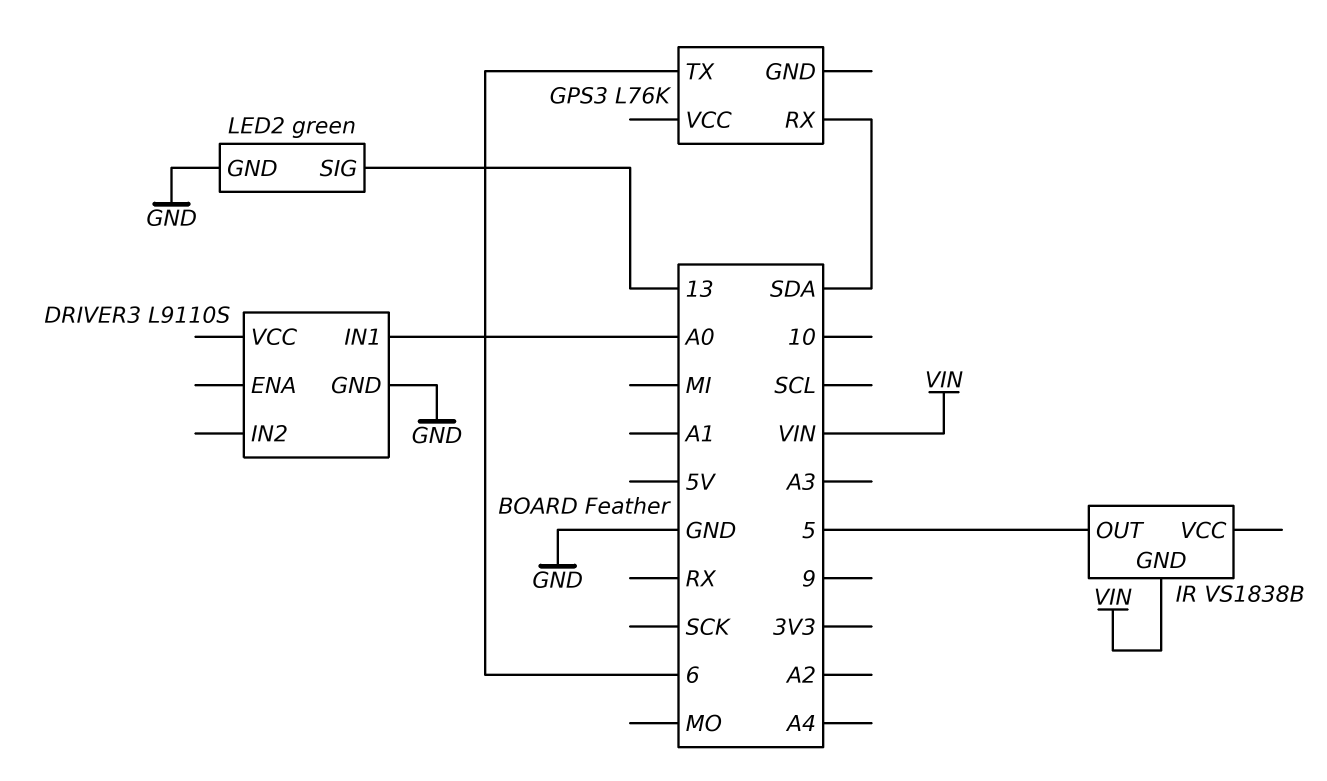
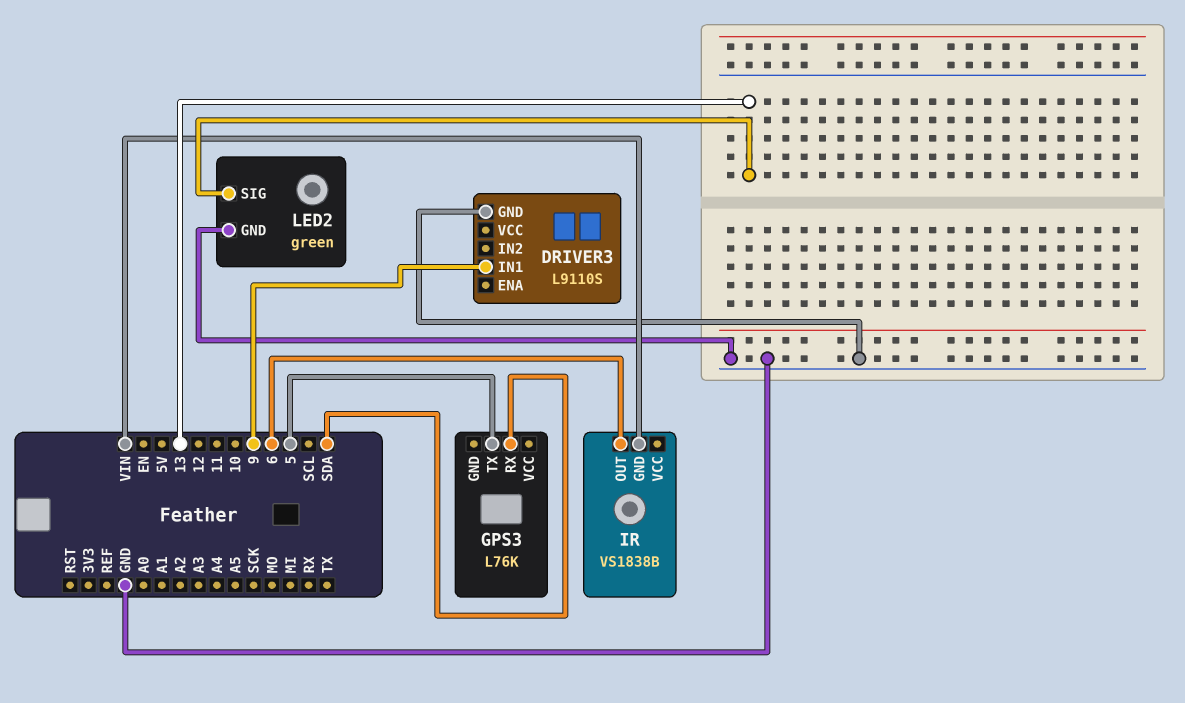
DRIVER3 pin IN1: A0 -> 9
GPS3 pin TX: 6 -> 5
IR pin OUT: 5 -> 6

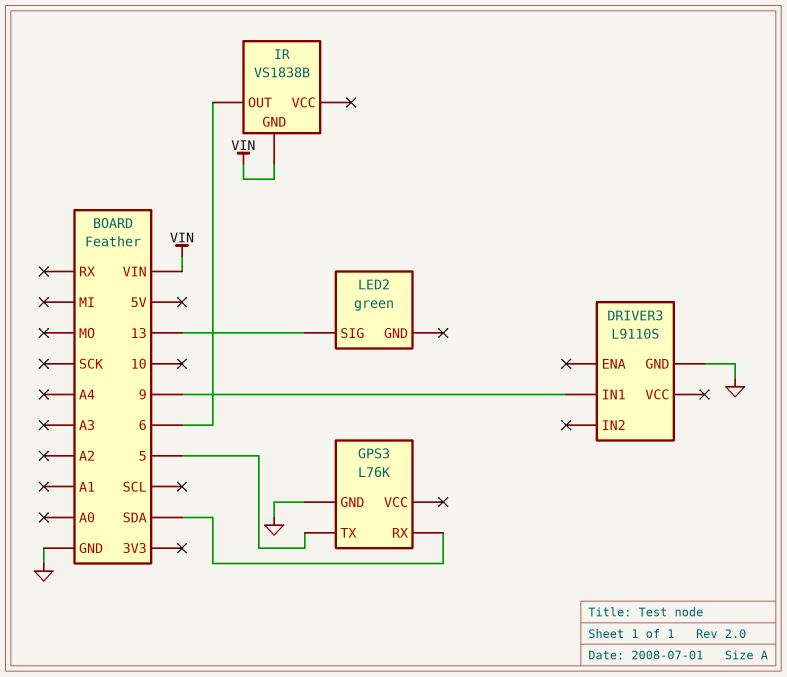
GPS3 pin GND: none -> GND
LED2 pin GND: GND -> none

